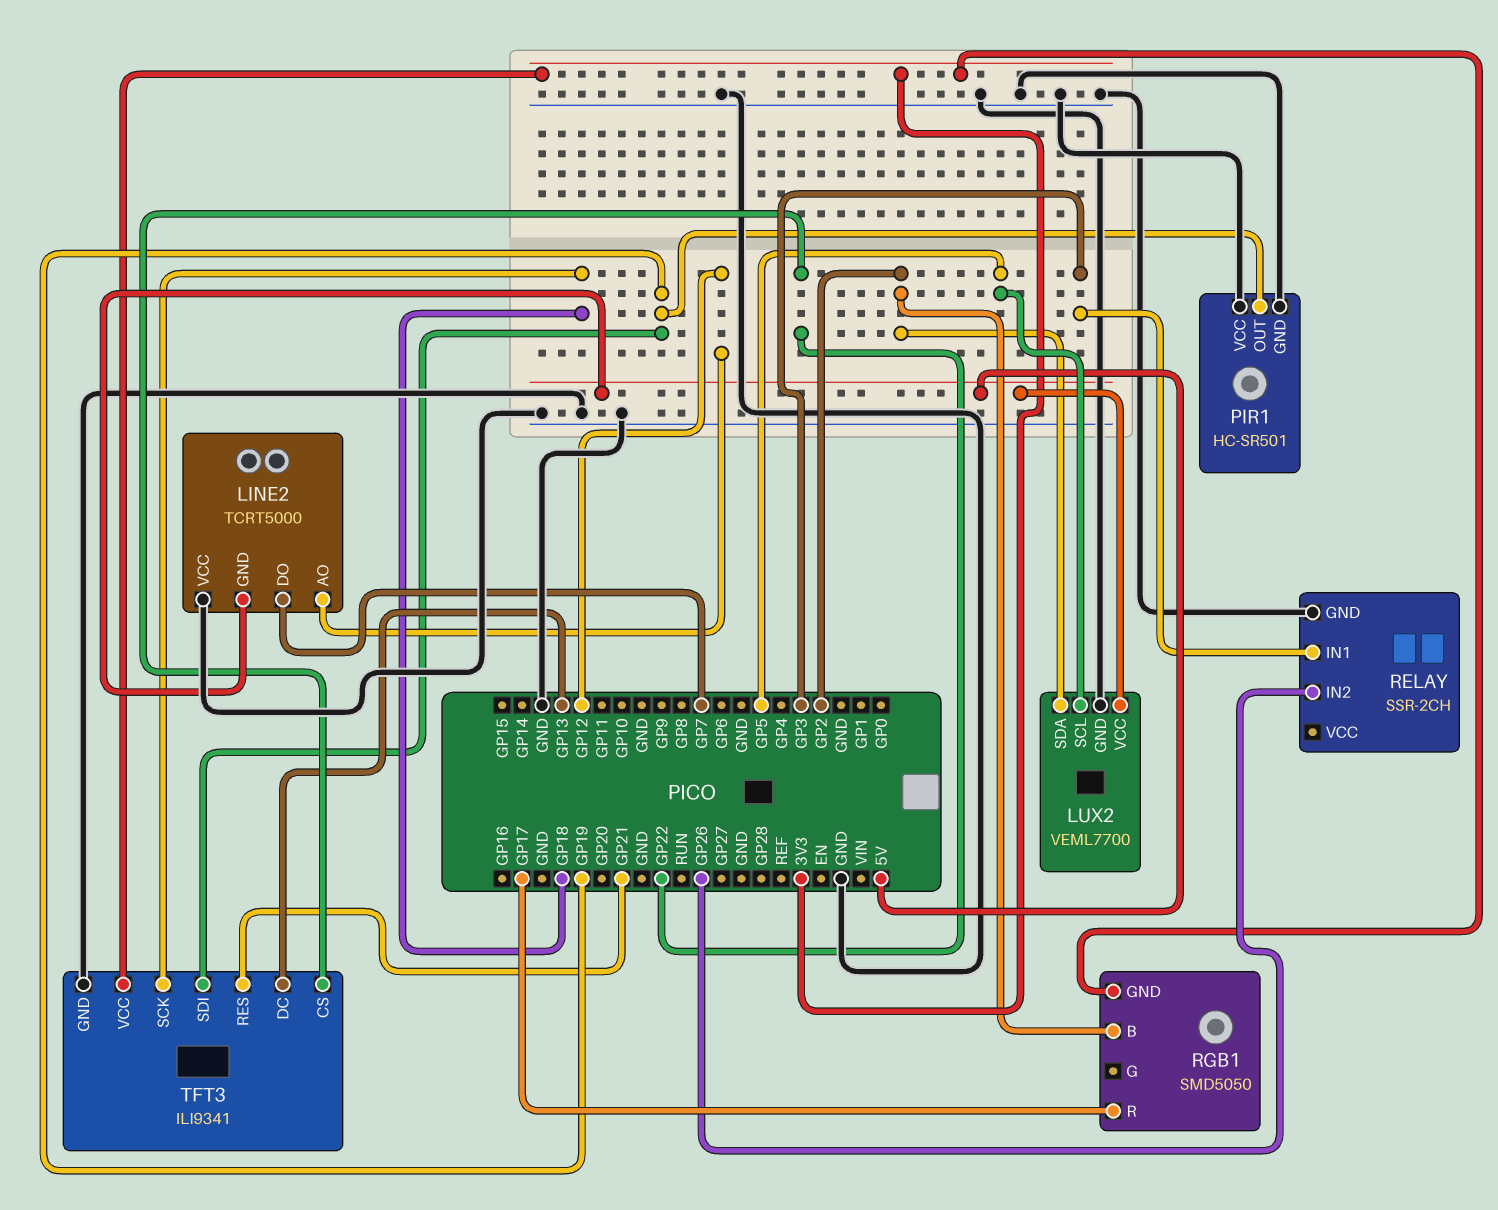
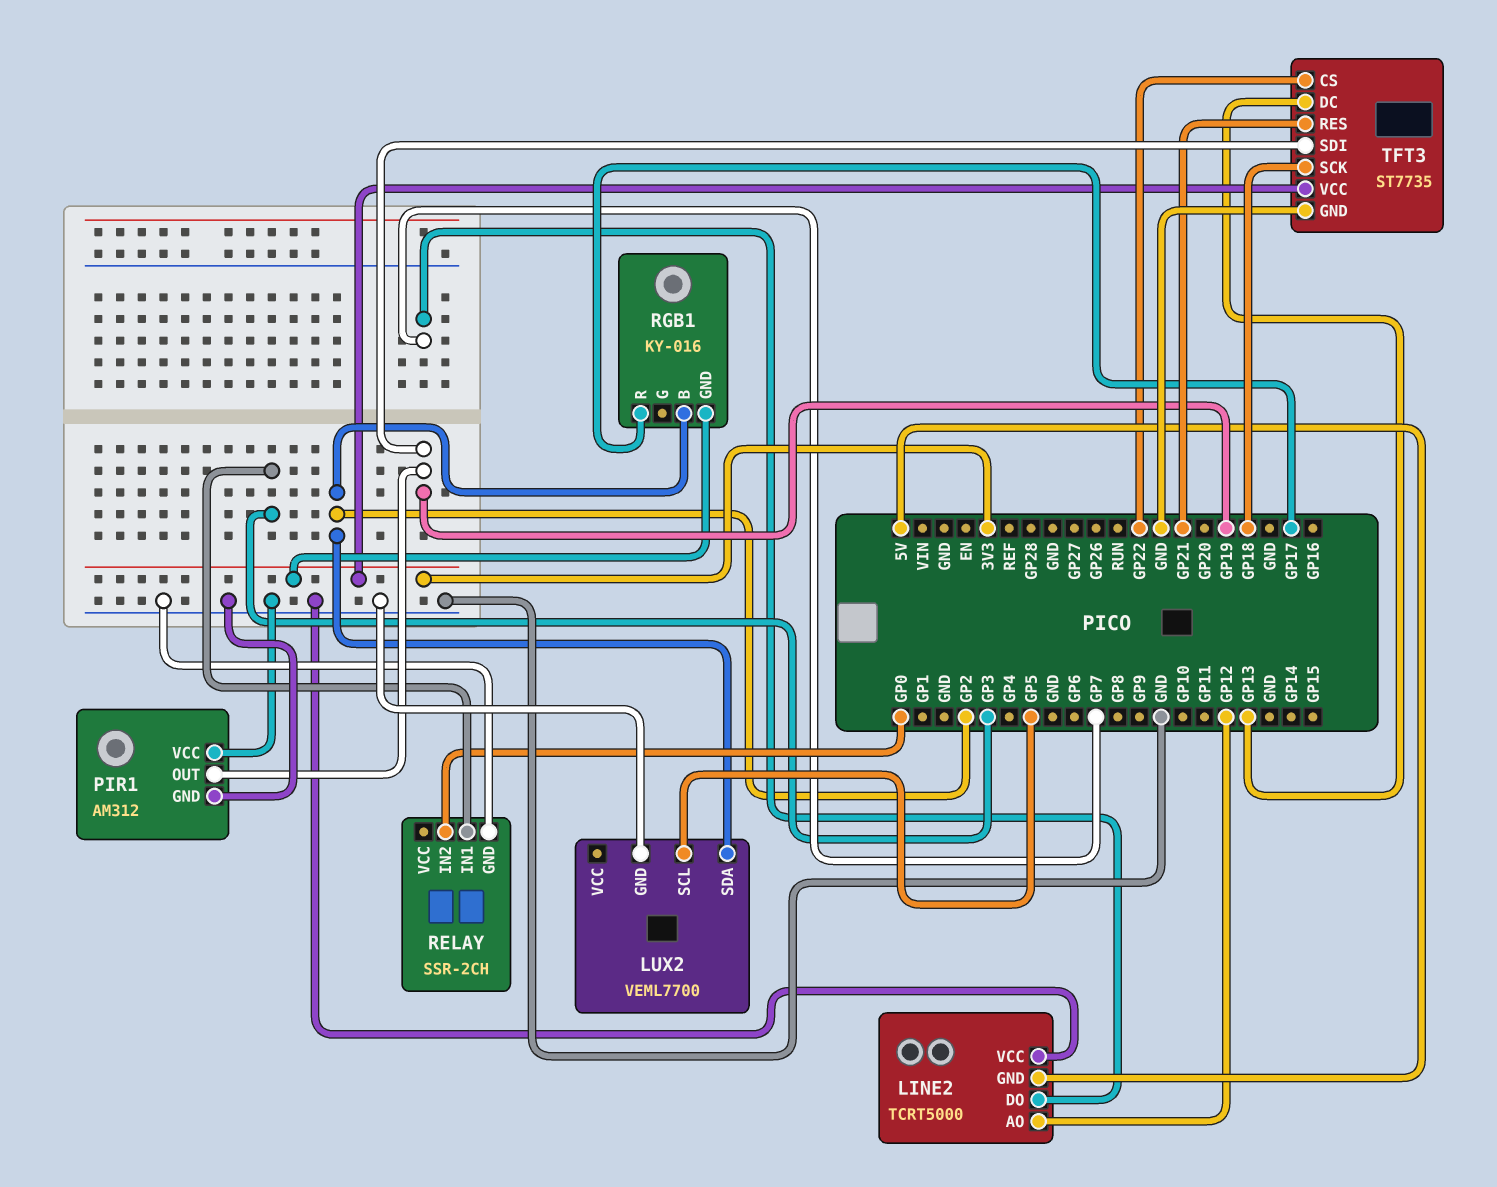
LUX2 pin VCC: 5V -> none
PIR1: HC-SR501 -> AM312
RELAY pin IN2: GP26 -> GP0
RGB1: SMD5050 -> KY-016
TFT3: ILI9341 -> ST7735

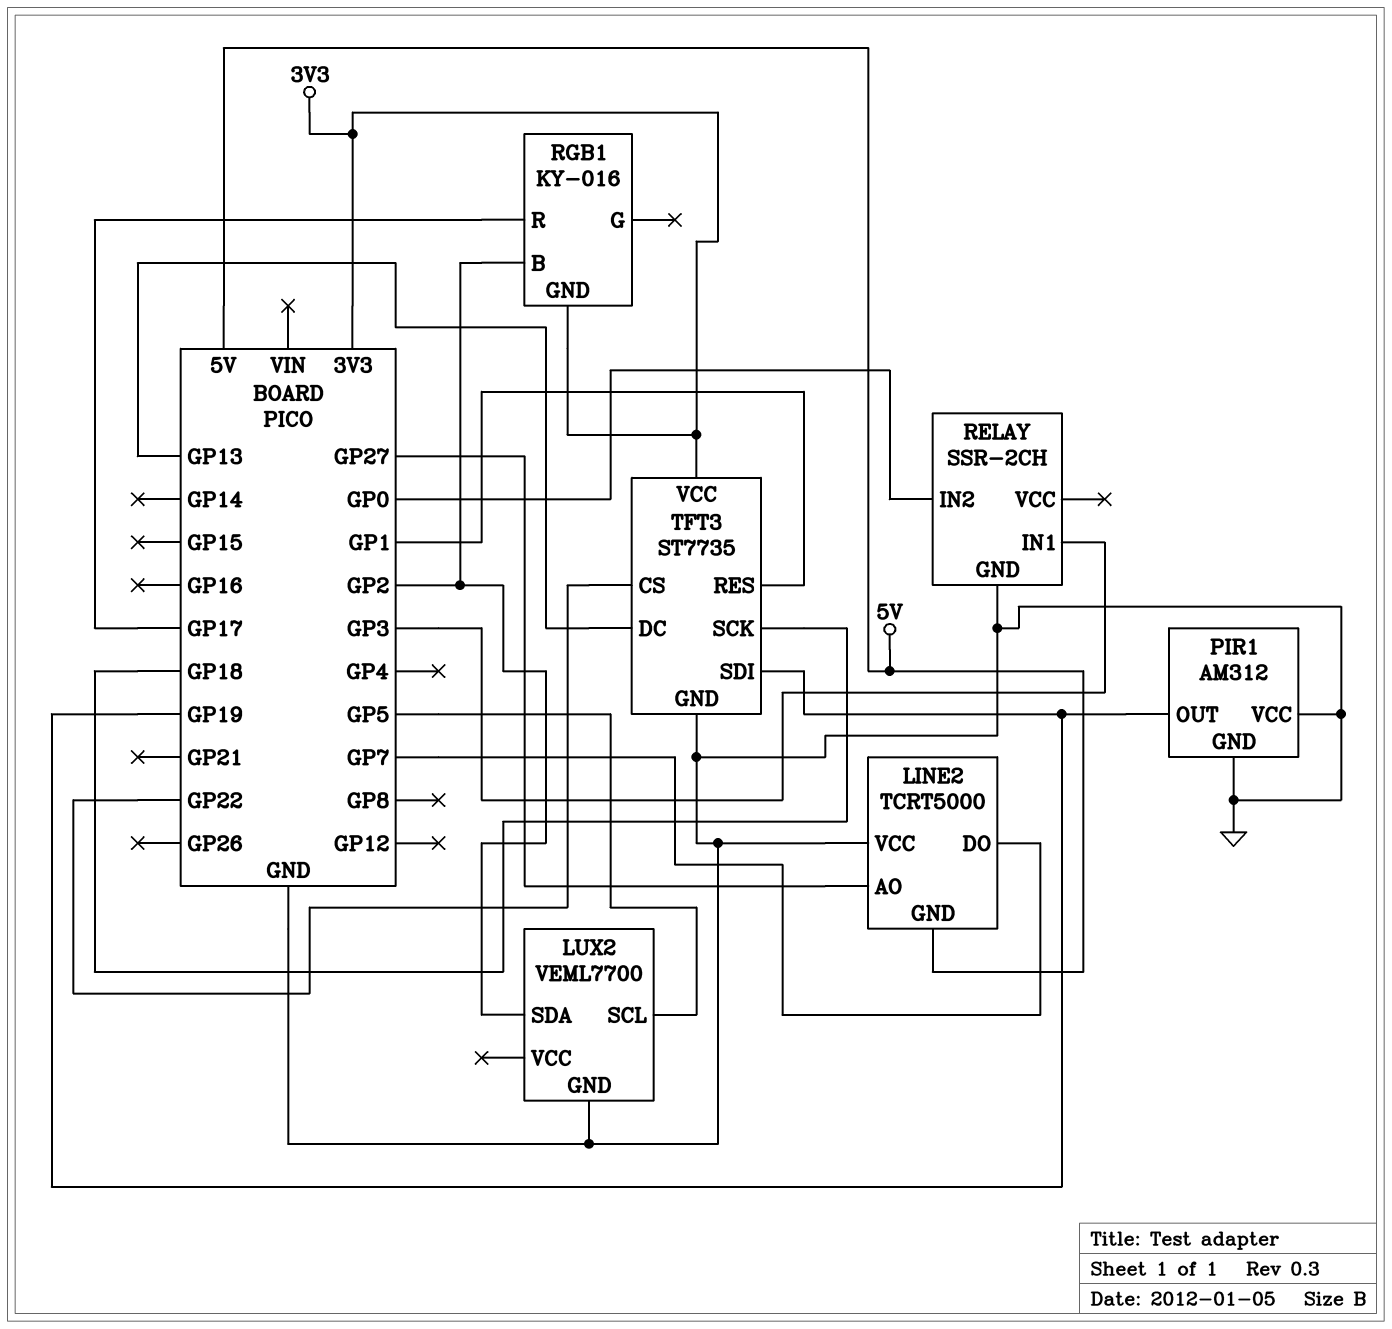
LINE2 pin AO: GP12 -> GP27
TFT3 pin RES: GP21 -> GP1

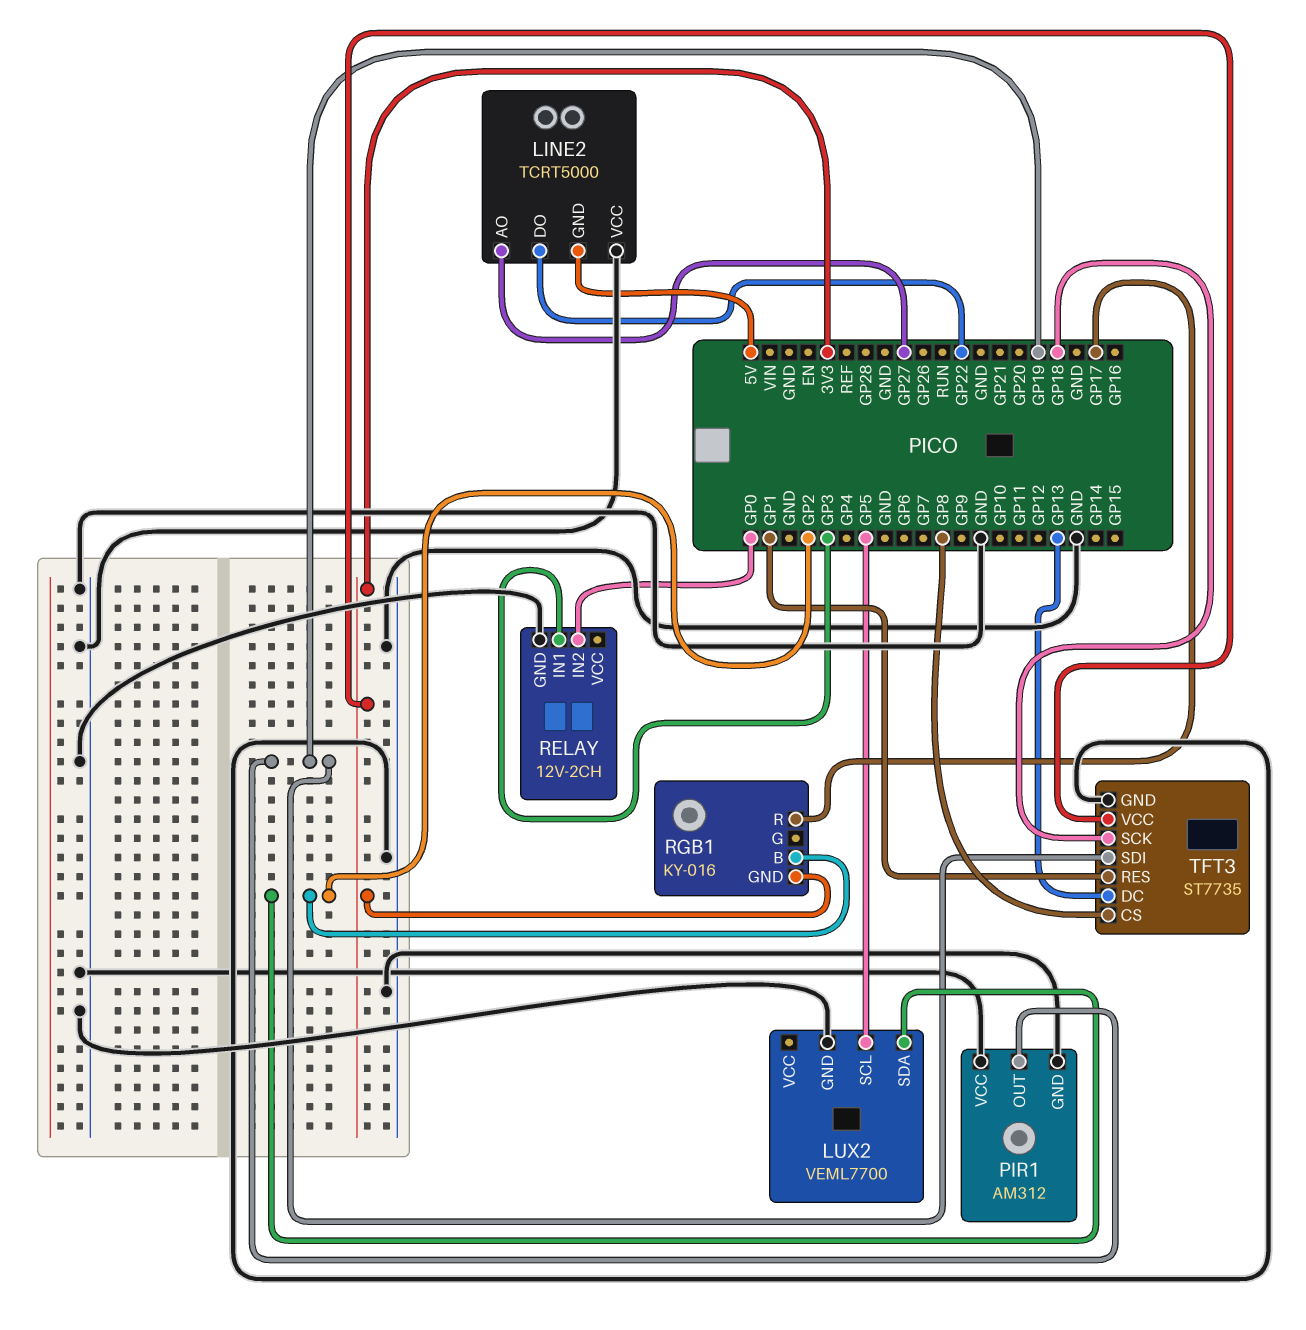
LINE2 pin DO: GP7 -> GP22
RELAY: SSR-2CH -> 12V-2CH
TFT3 pin CS: GP22 -> GP8

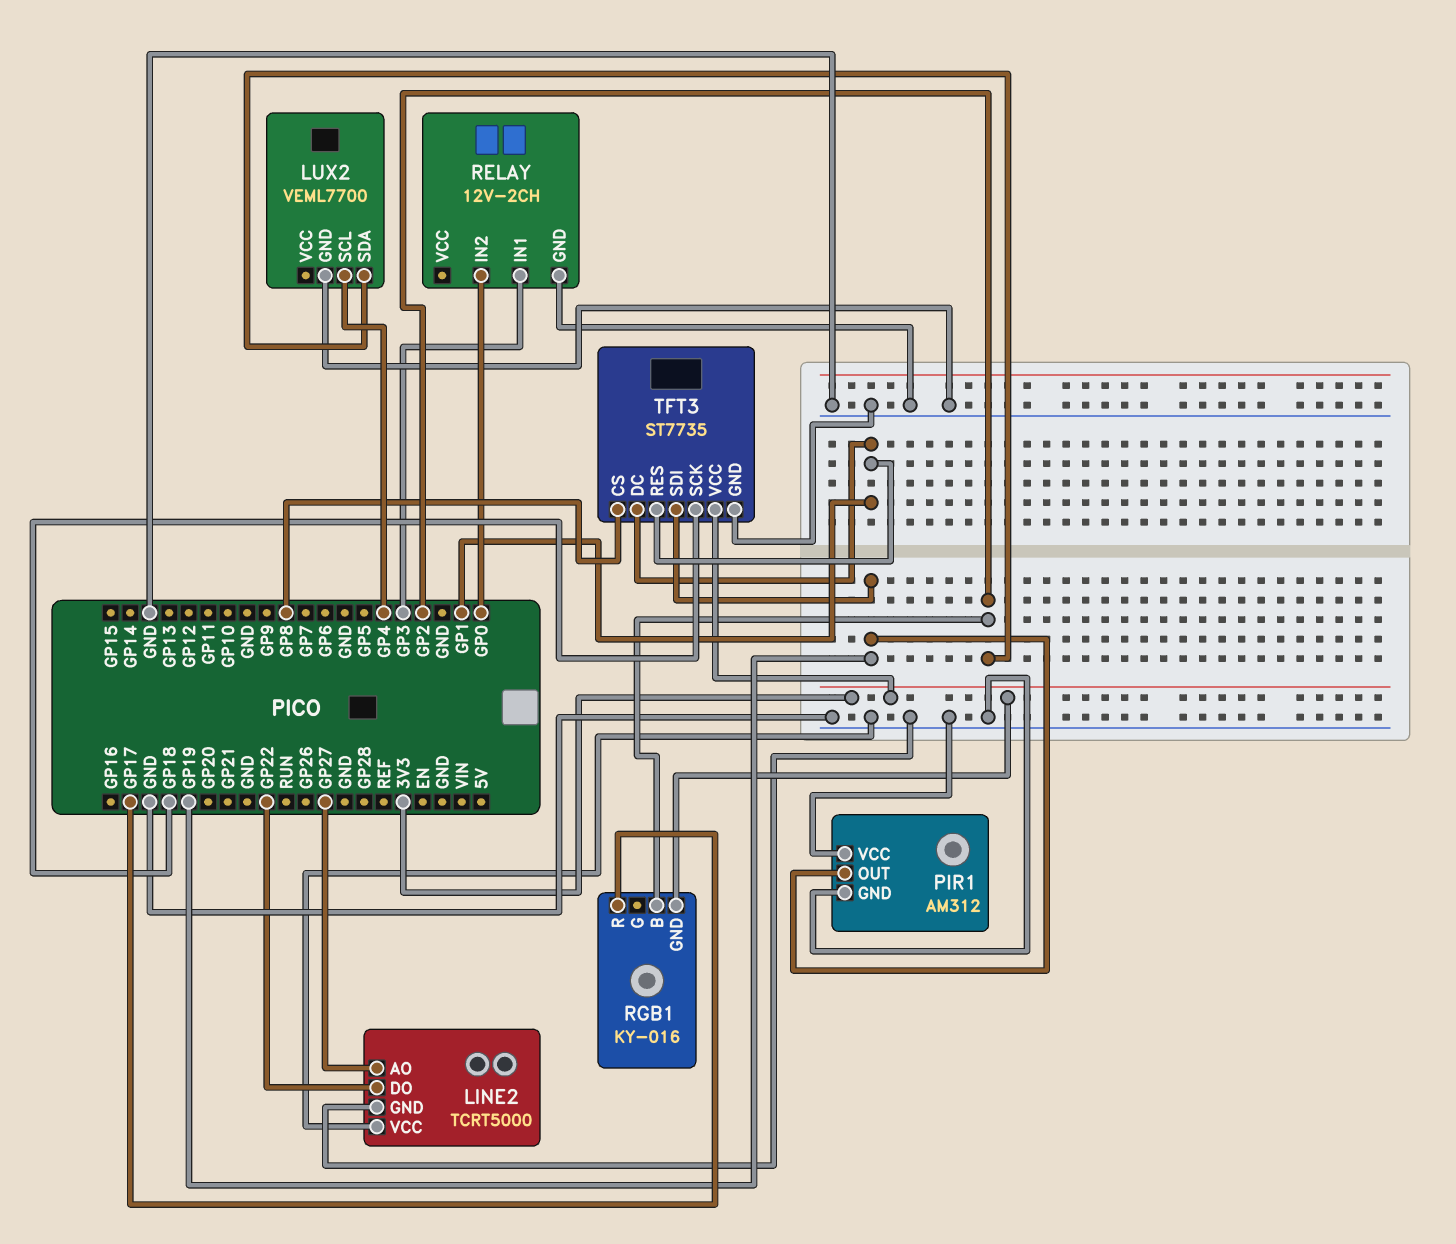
LINE2 pin GND: 5V -> GND
LUX2 pin SCL: GP5 -> GP4
TFT3 pin DC: GP13 -> GP1

